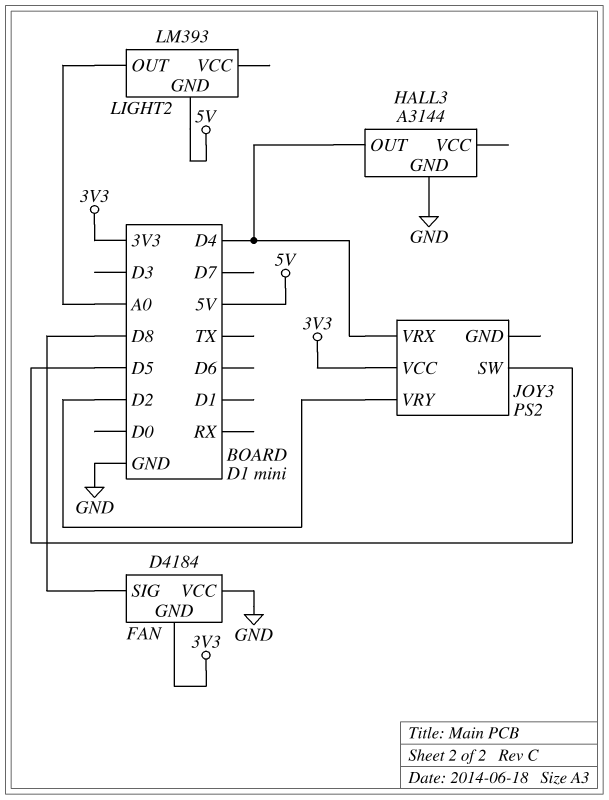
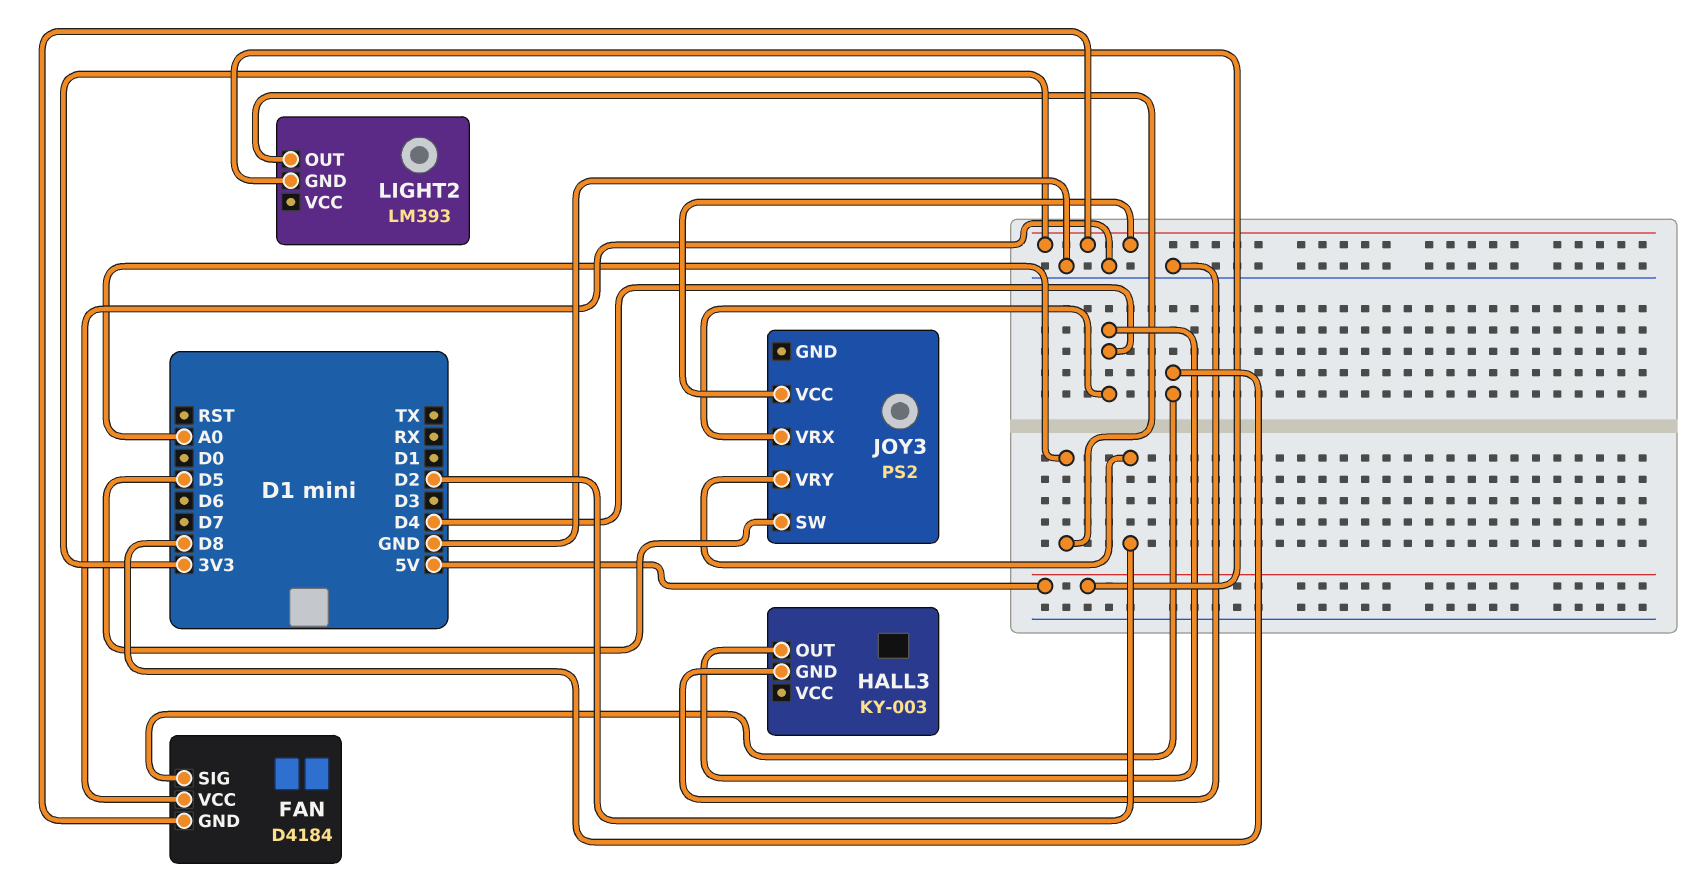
HALL3: A3144 -> KY-003

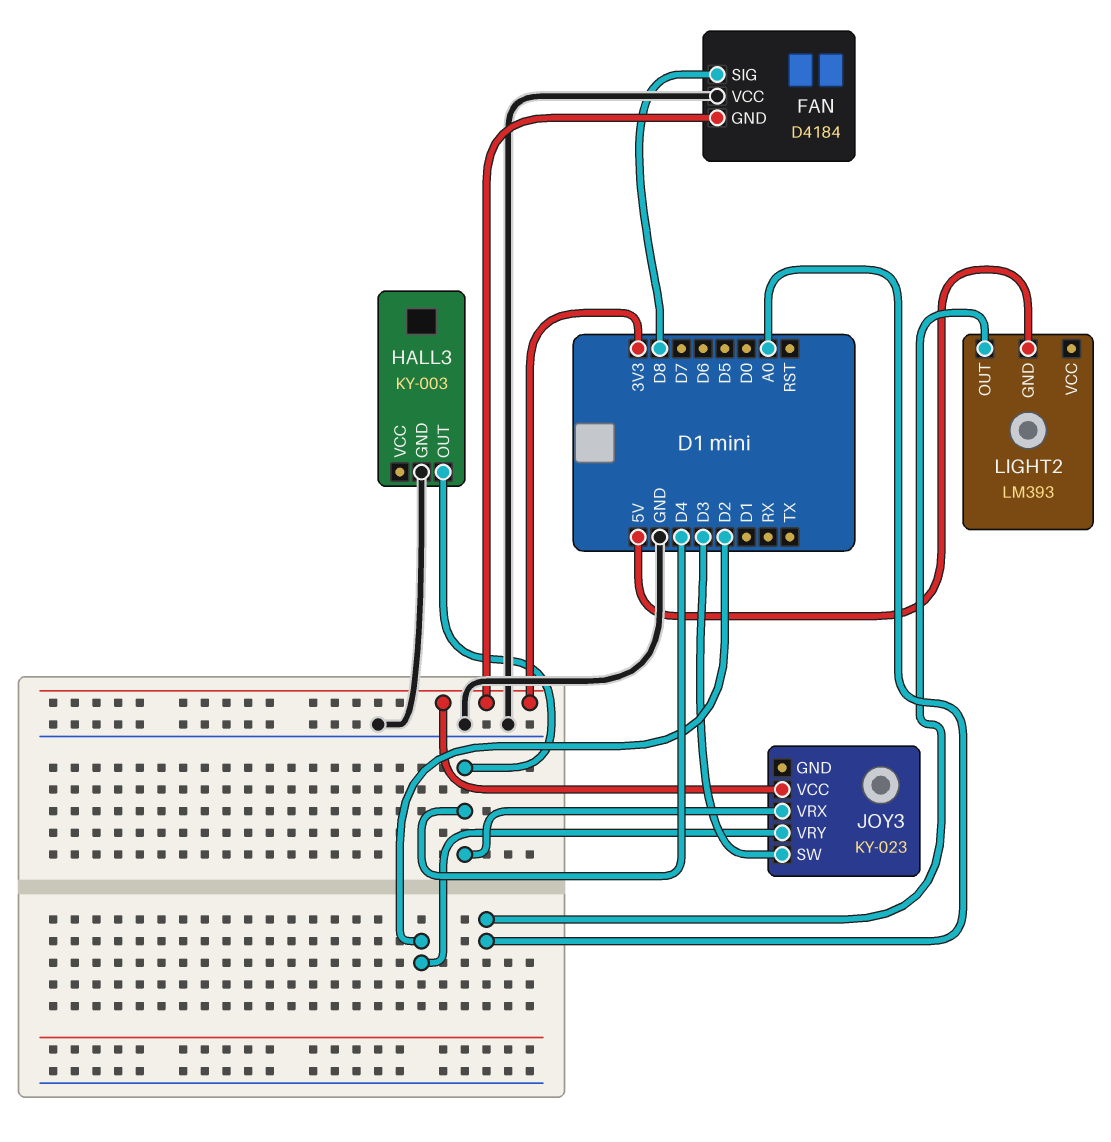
JOY3: PS2 -> KY-023
JOY3 pin SW: D5 -> D3

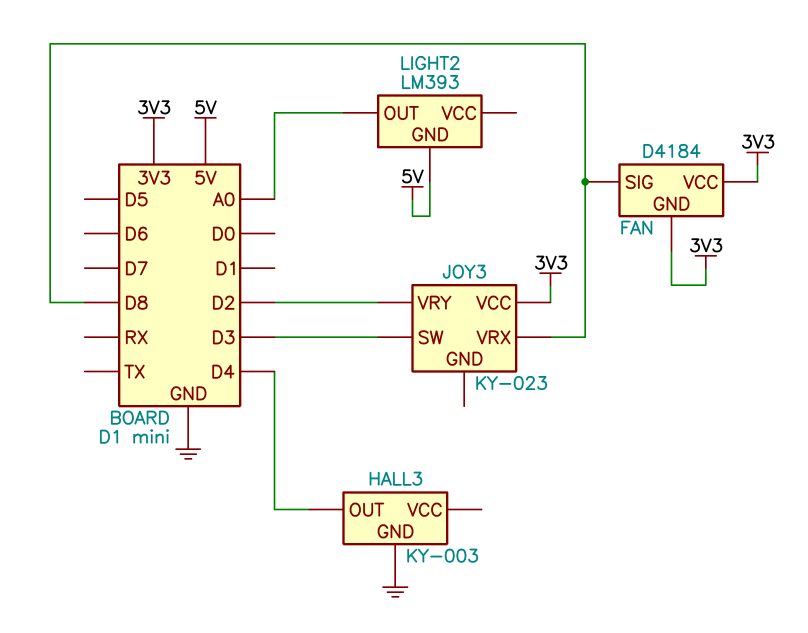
FAN pin VCC: GND -> 3V3
JOY3 pin VRX: D4 -> D8

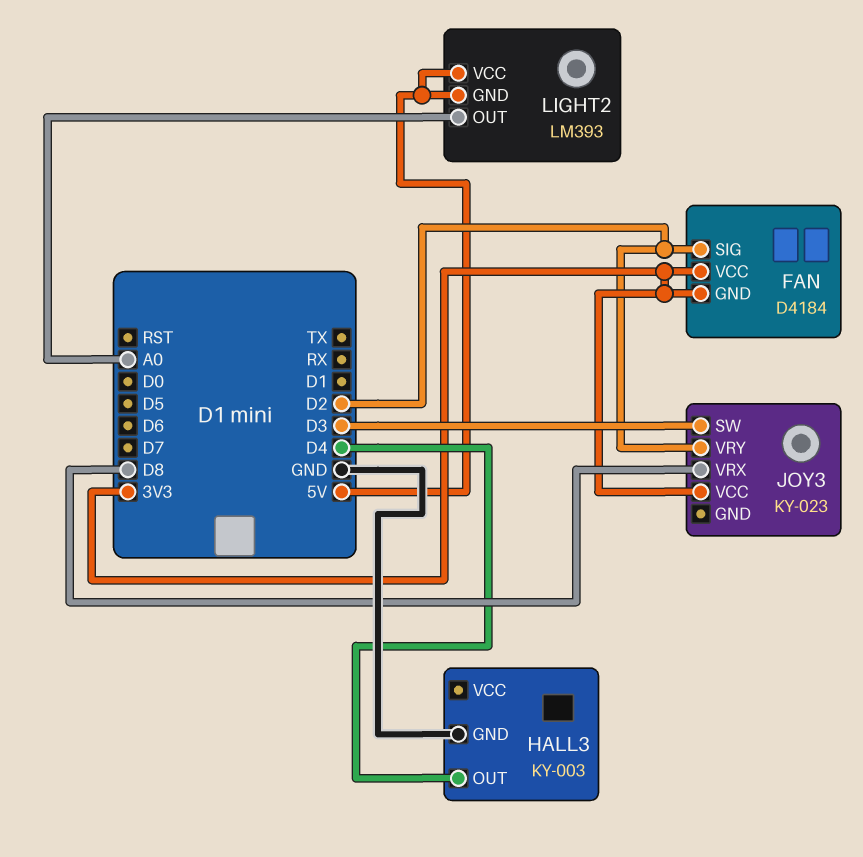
FAN pin SIG: D8 -> D2
LIGHT2 pin VCC: none -> 5V

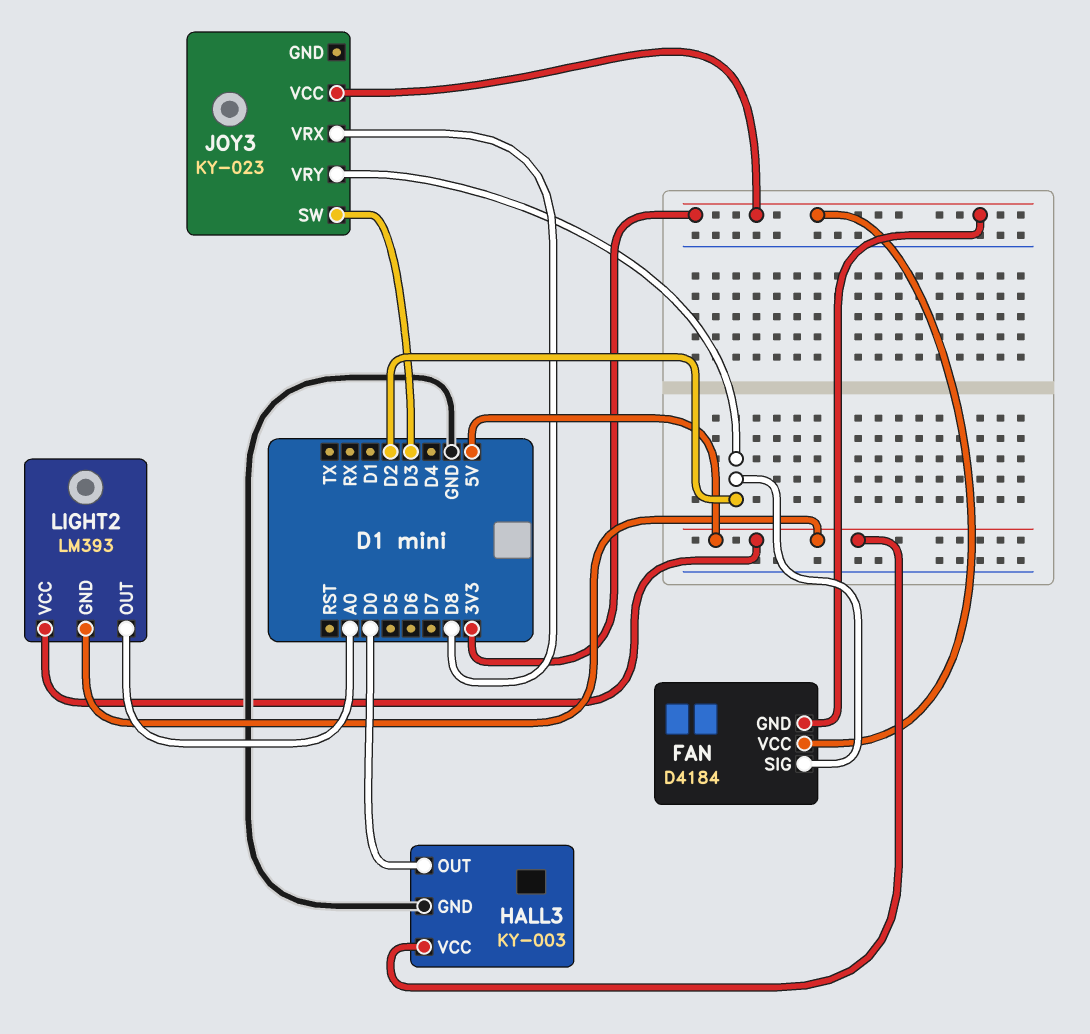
HALL3 pin OUT: D4 -> D0
HALL3 pin VCC: none -> 5V

